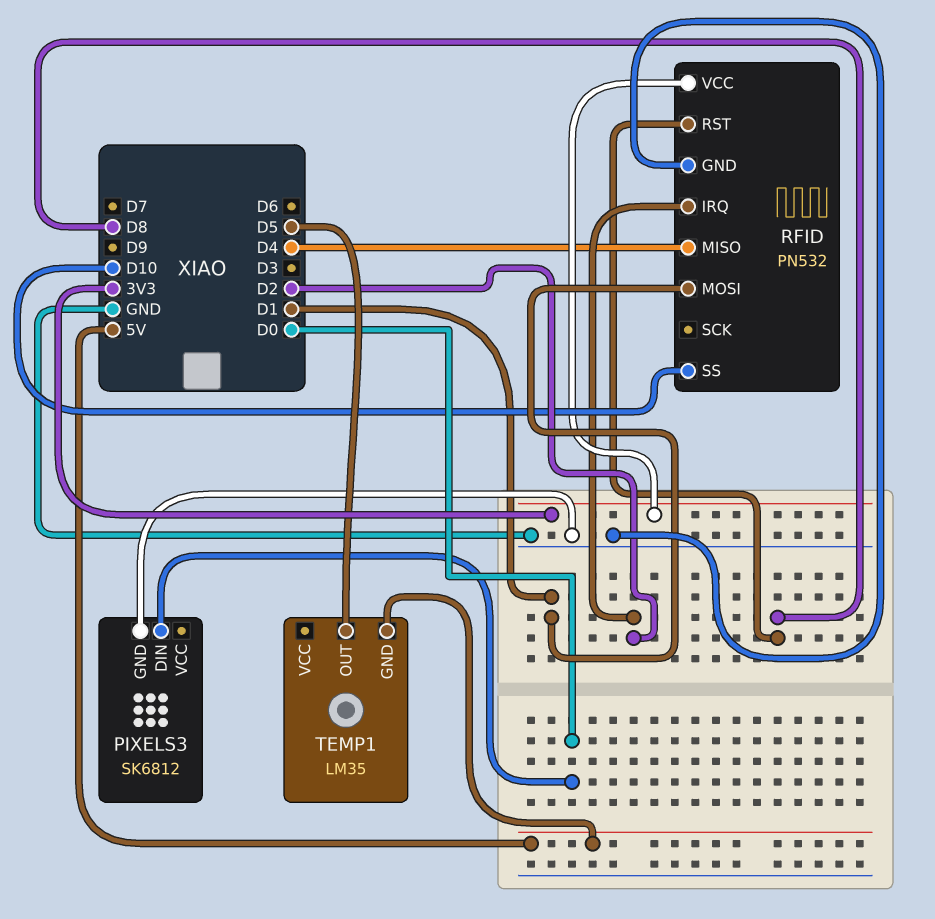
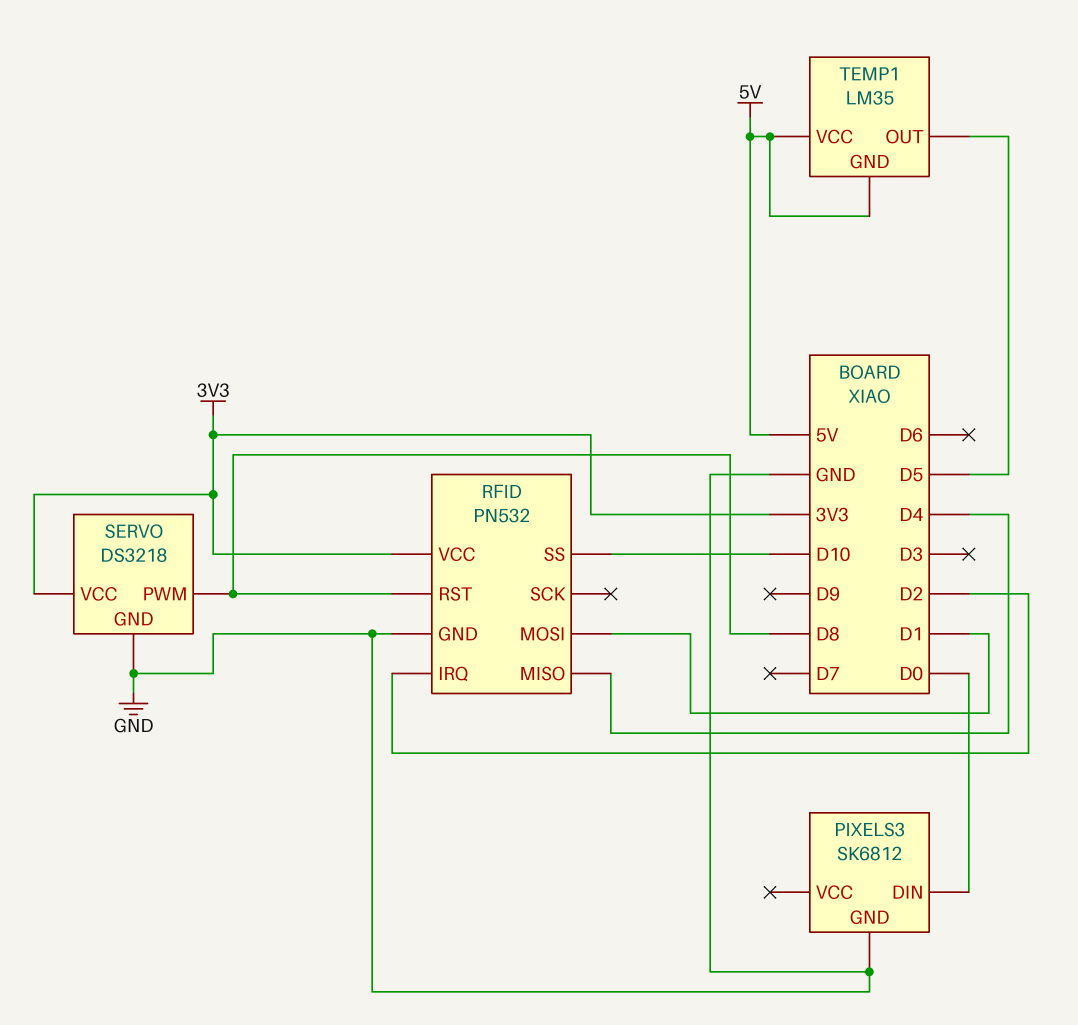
SERVO: none -> DS3218
SERVO pin GND: none -> GND
SERVO pin PWM: none -> D8
SERVO pin VCC: none -> 3V3
TEMP1 pin VCC: none -> 5V

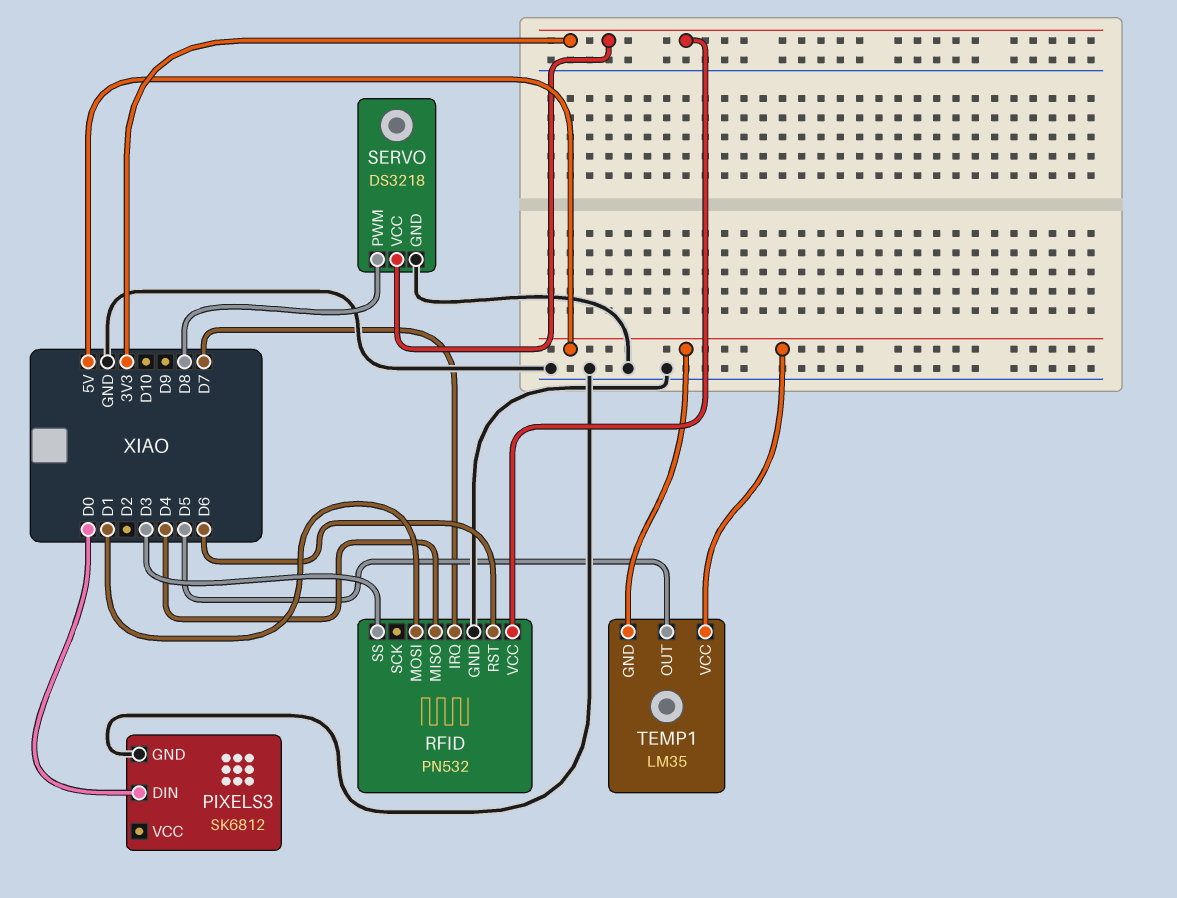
RFID pin IRQ: D2 -> D7
RFID pin RST: D8 -> D6
RFID pin SS: D10 -> D3

